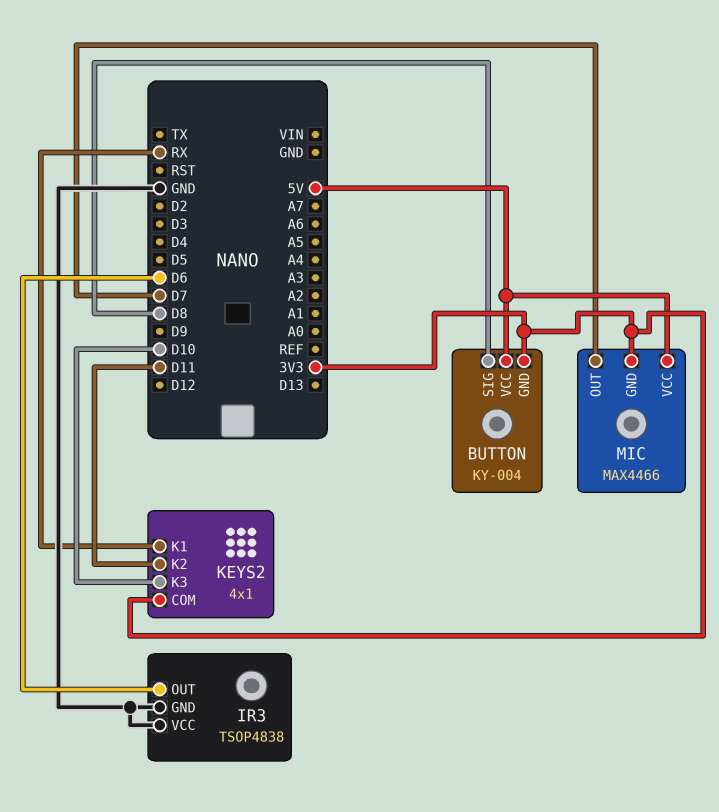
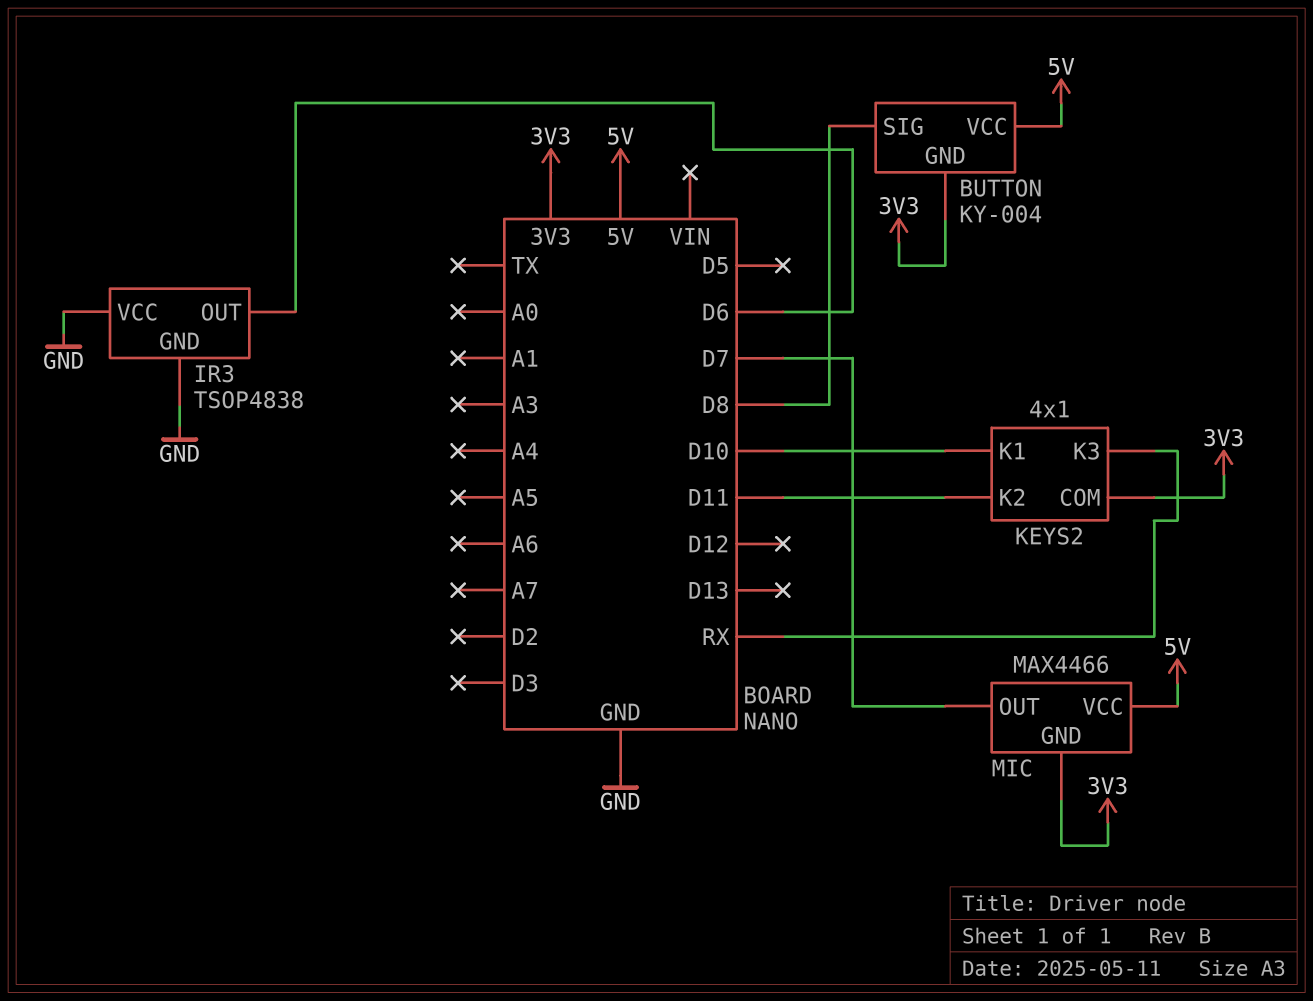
KEYS2 pin K1: RX -> D10
KEYS2 pin K3: D10 -> RX

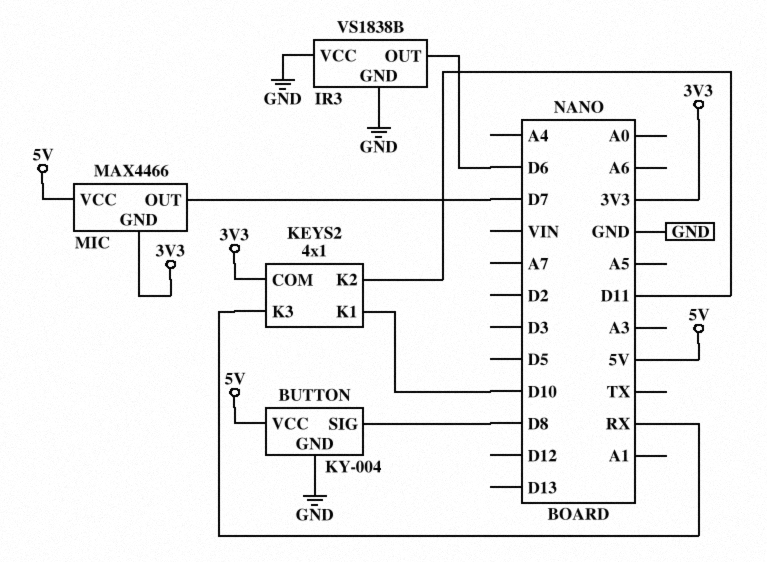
BUTTON pin GND: 3V3 -> GND
IR3: TSOP4838 -> VS1838B

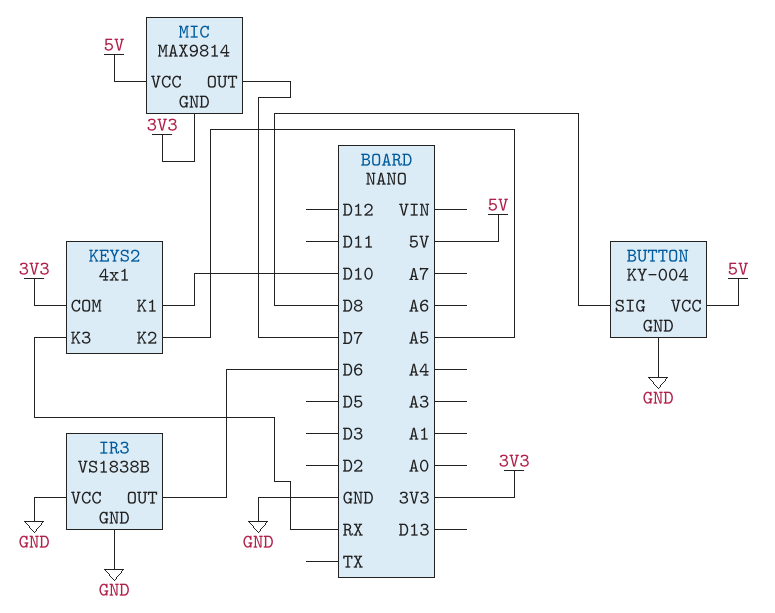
KEYS2 pin K2: D11 -> A5
MIC: MAX4466 -> MAX9814

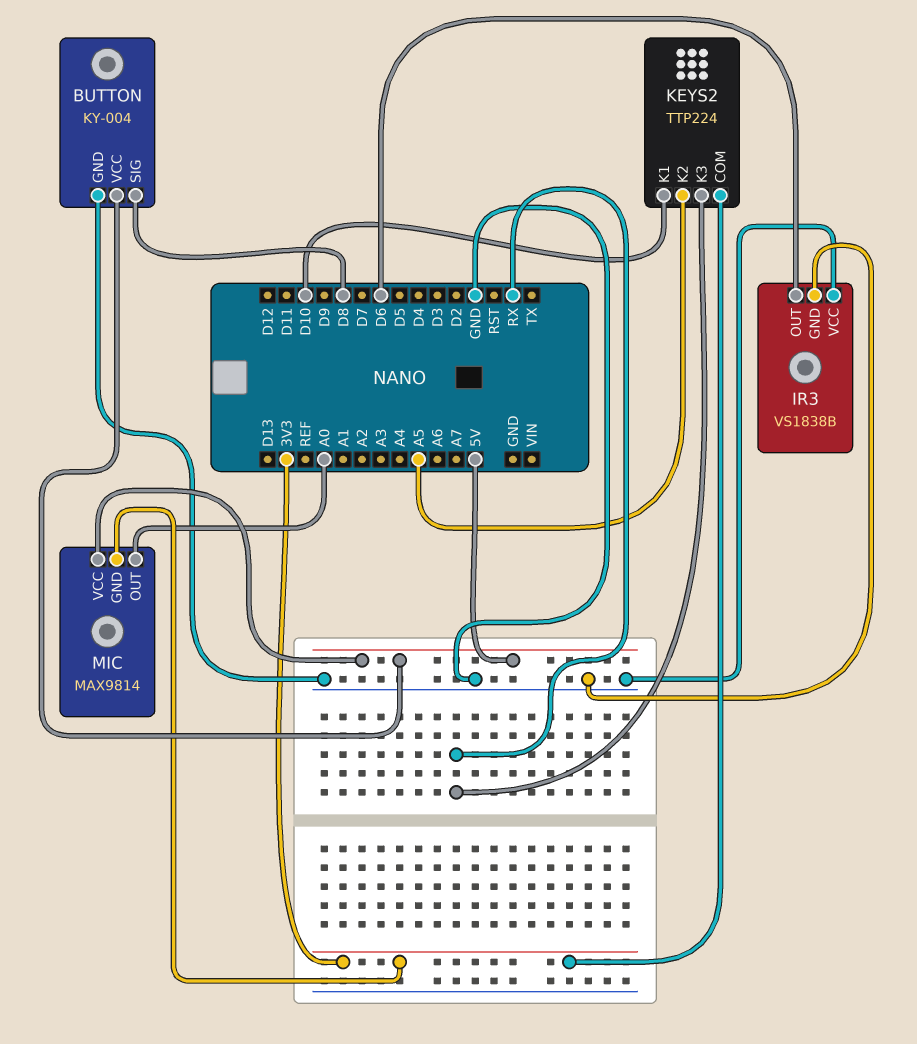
KEYS2: 4x1 -> TTP224
MIC pin OUT: D7 -> A0

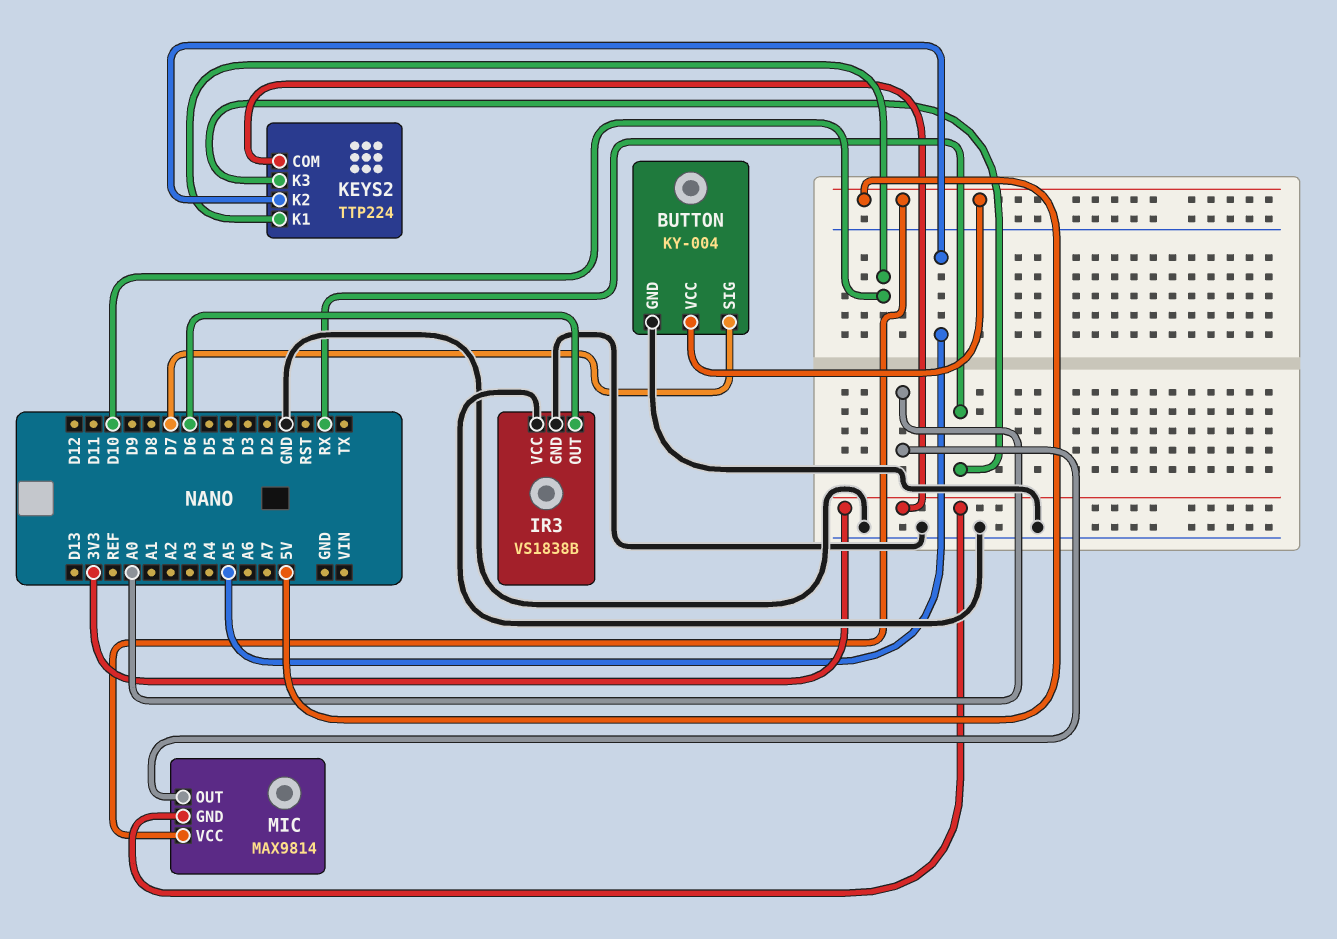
BUTTON pin SIG: D8 -> D7

